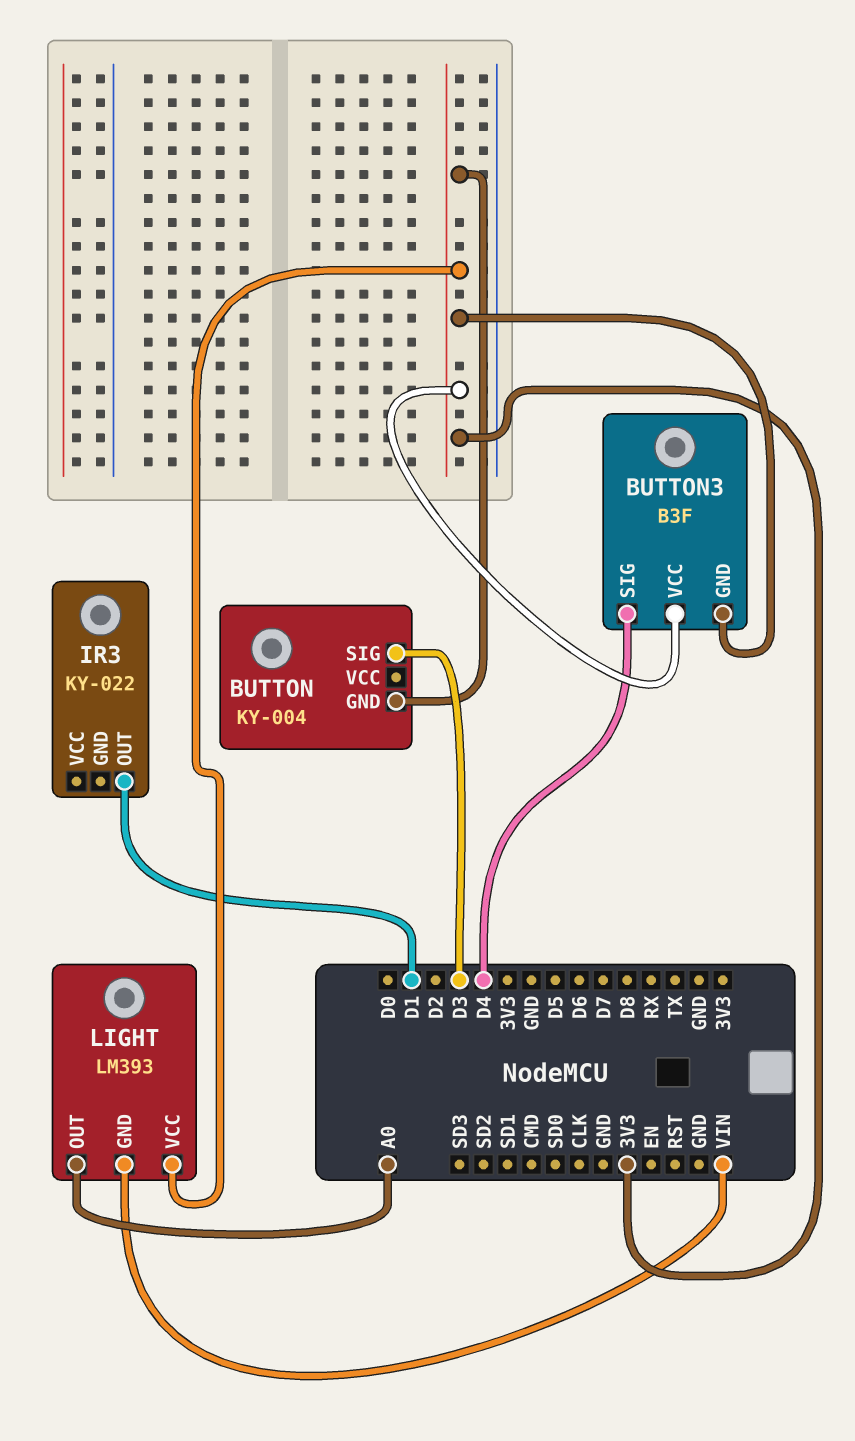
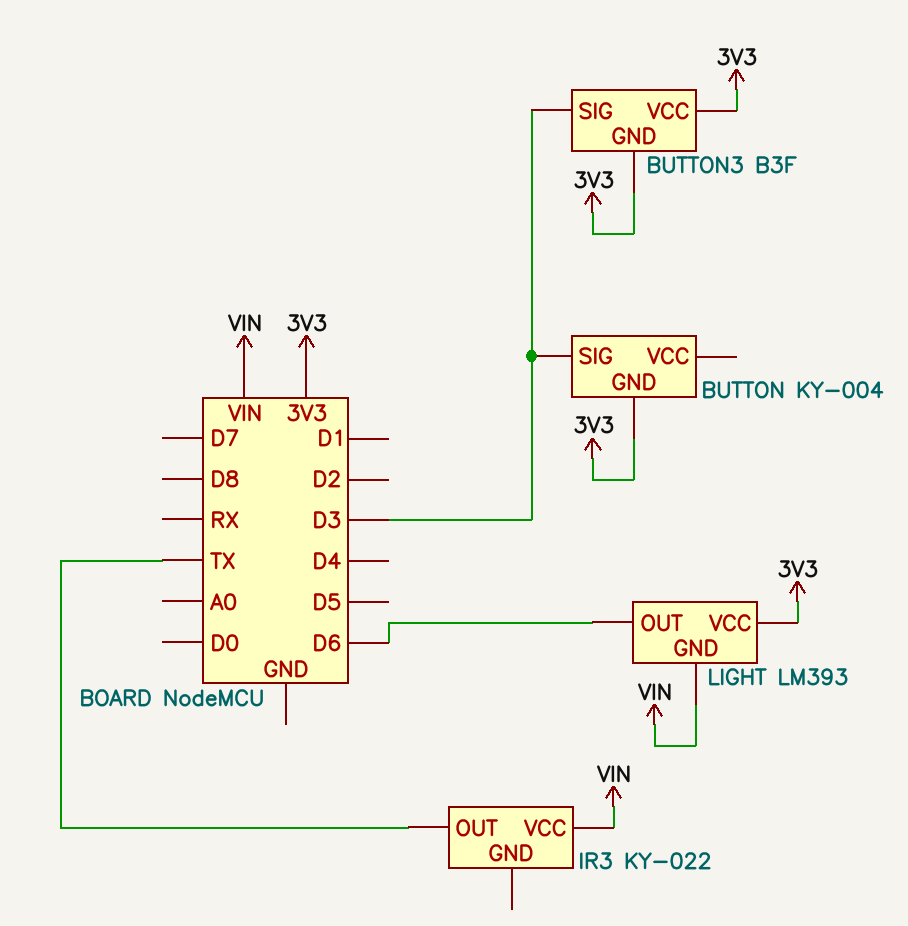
BUTTON3 pin SIG: D4 -> D3
IR3 pin OUT: D1 -> TX
IR3 pin VCC: none -> VIN
LIGHT pin OUT: A0 -> D6

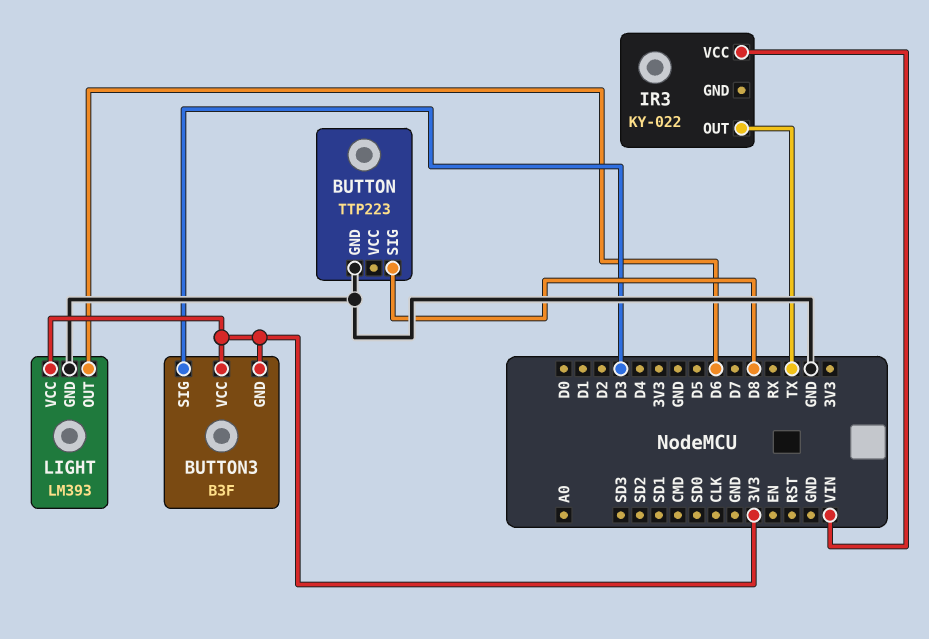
BUTTON: KY-004 -> TTP223
BUTTON pin GND: 3V3 -> GND
BUTTON pin SIG: D3 -> D8
LIGHT pin GND: VIN -> GND

